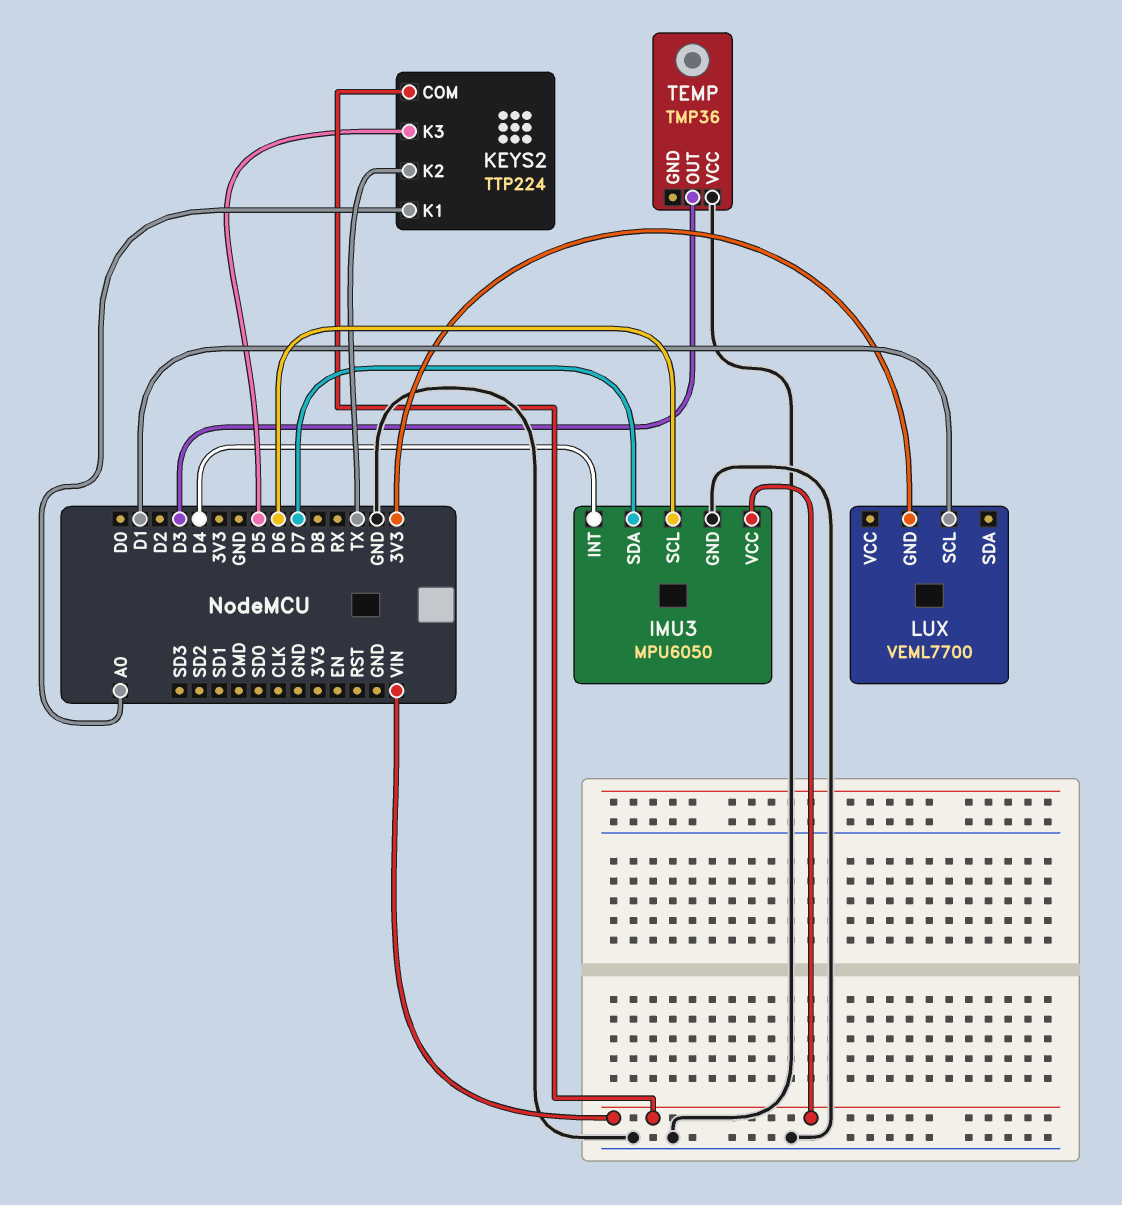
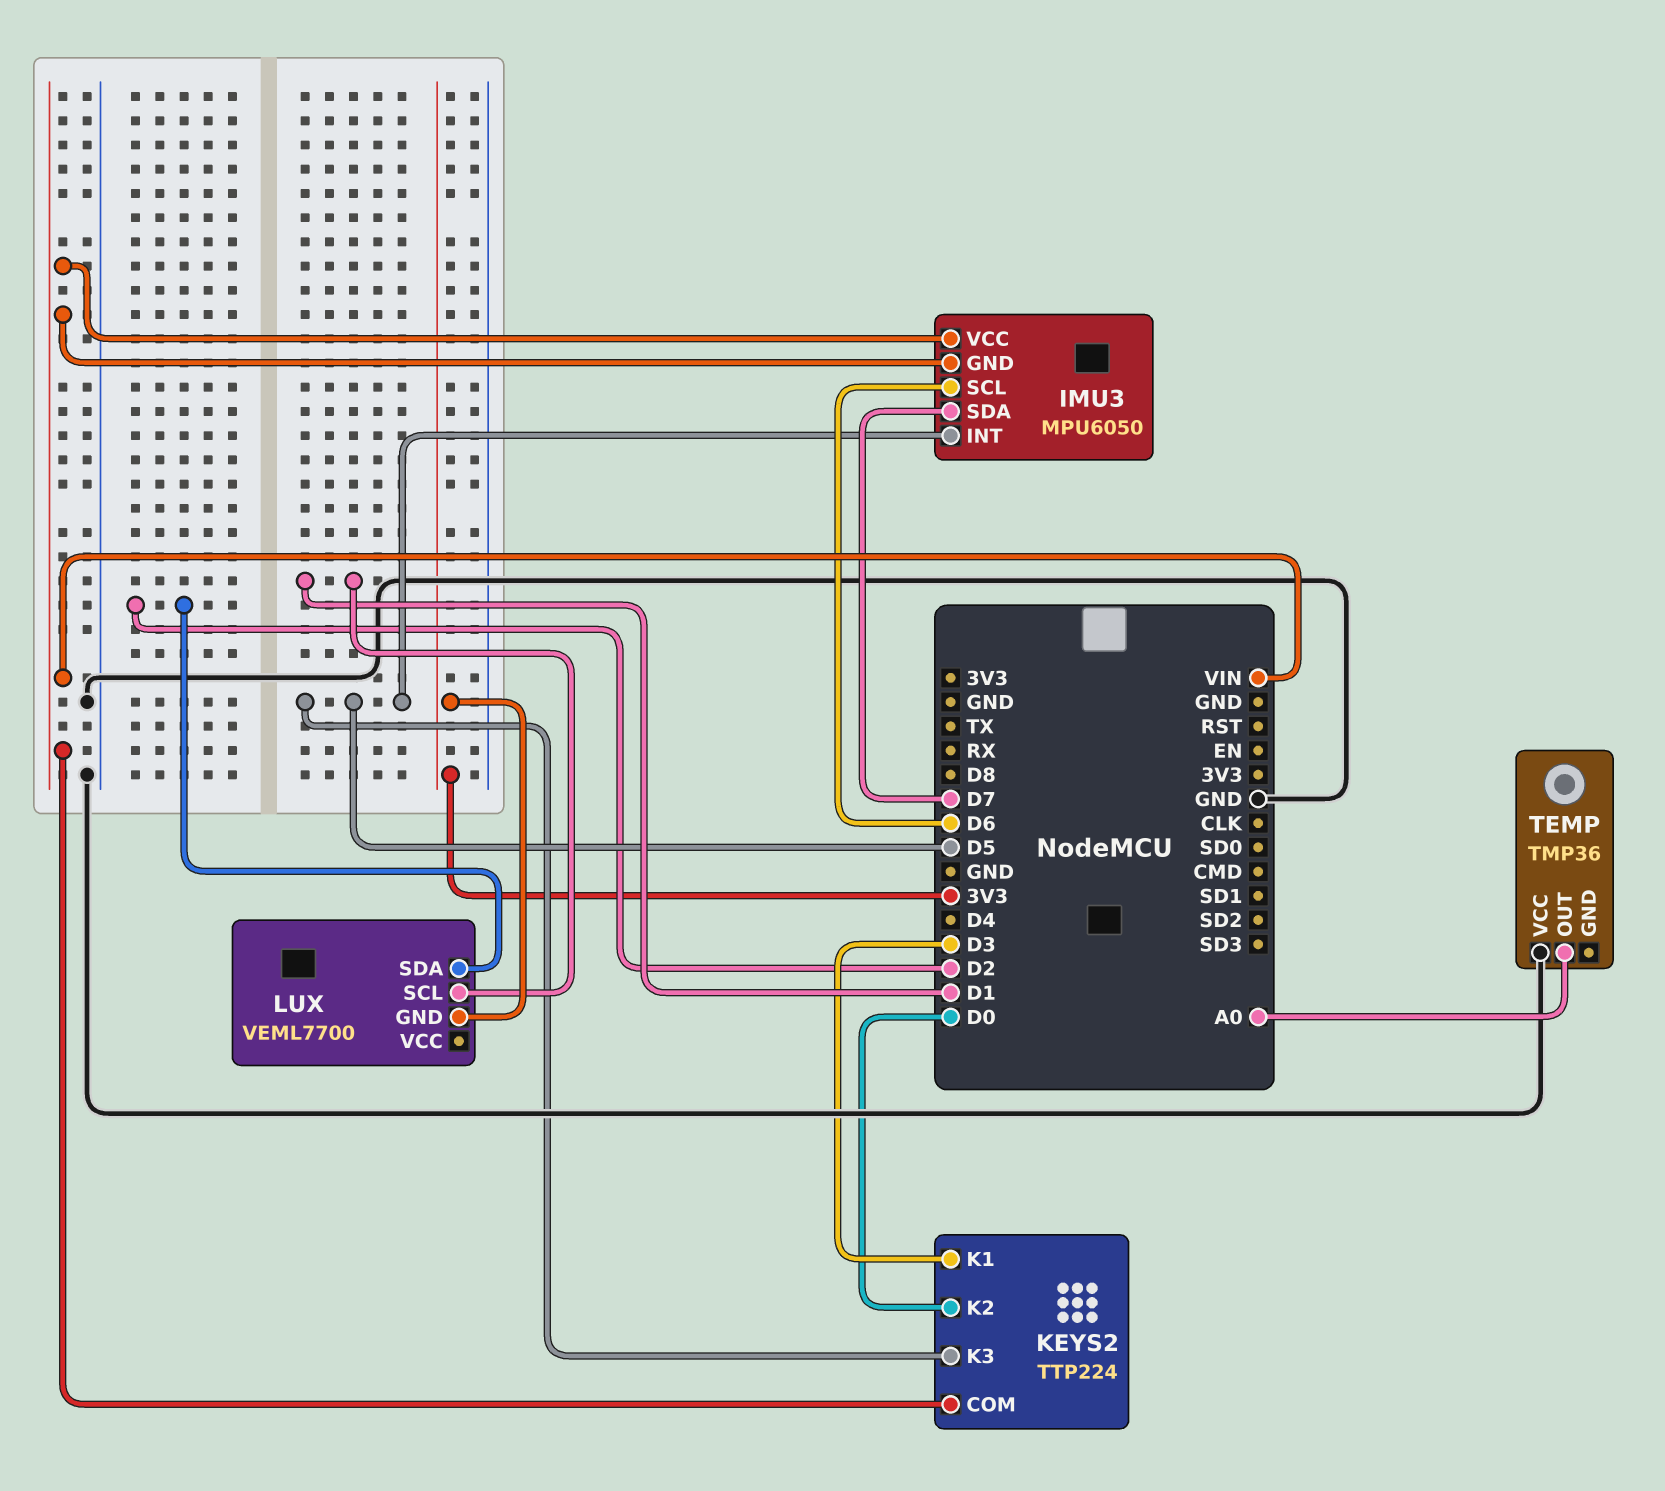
IMU3 pin GND: GND -> VIN
IMU3 pin INT: D4 -> D5
KEYS2 pin K1: A0 -> D3
KEYS2 pin K2: TX -> D0
LUX pin SDA: none -> D2
TEMP pin OUT: D3 -> A0

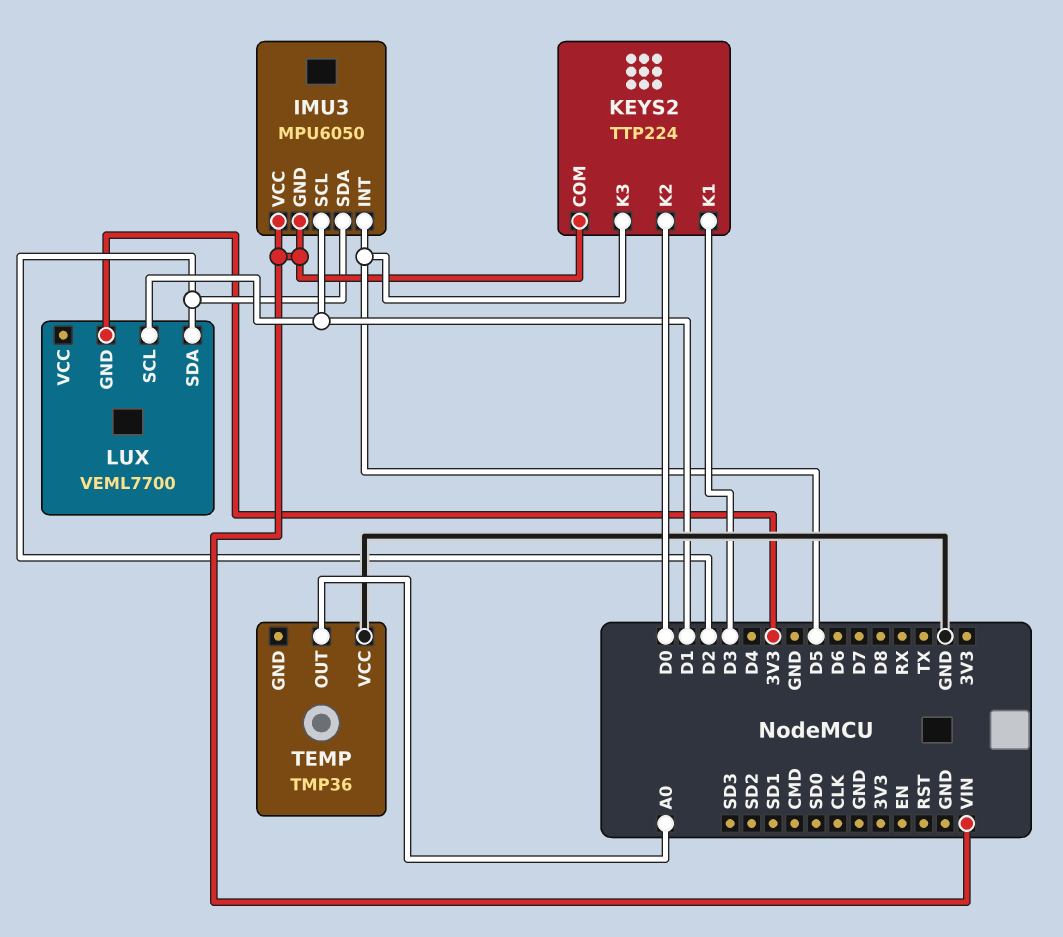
IMU3 pin SCL: D6 -> D1
IMU3 pin SDA: D7 -> D2

